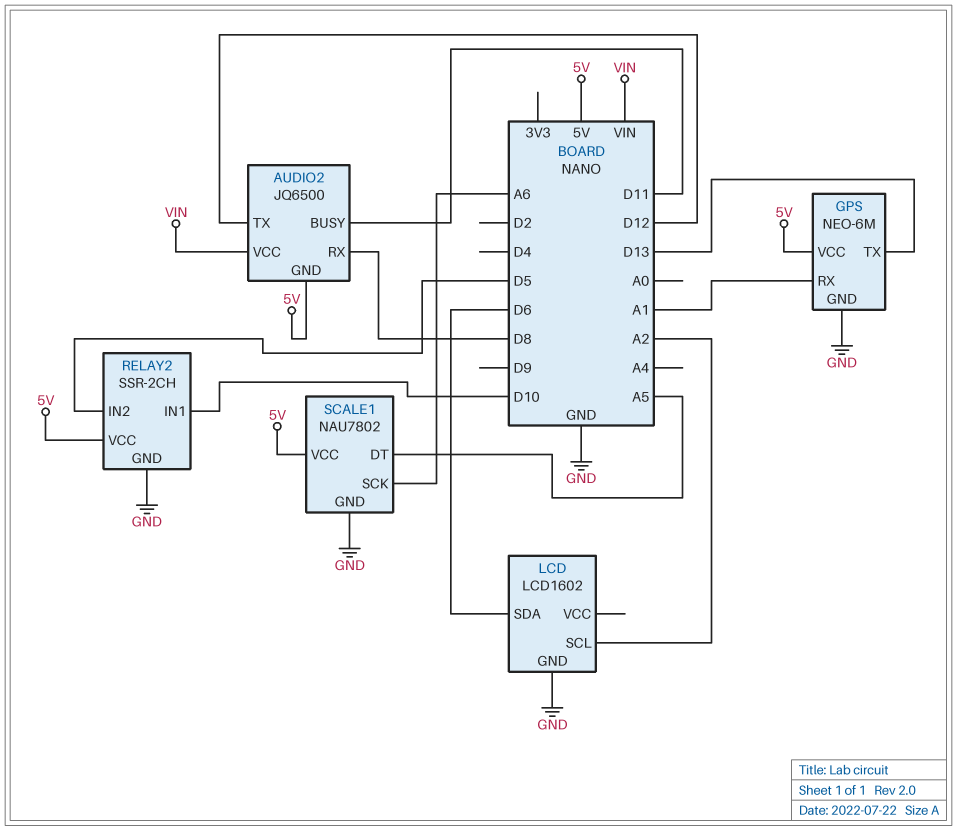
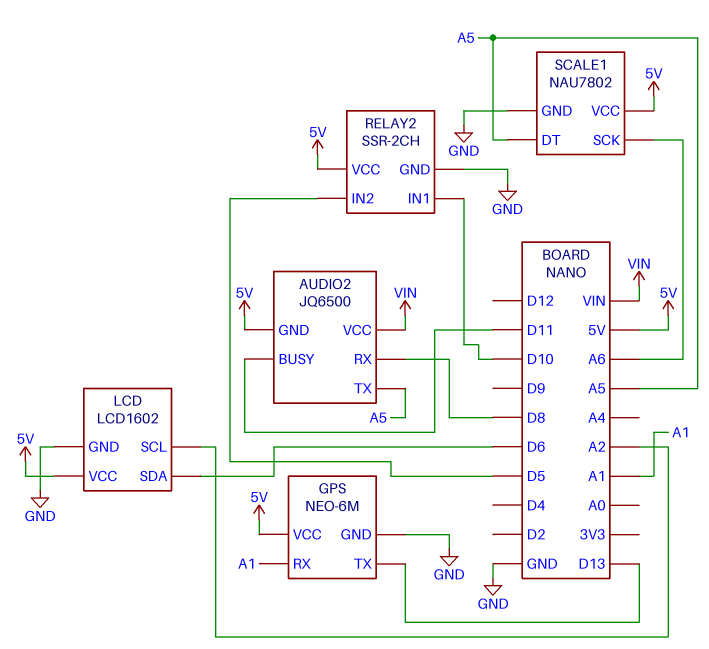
AUDIO2 pin TX: D12 -> A5
LCD pin VCC: none -> 5V

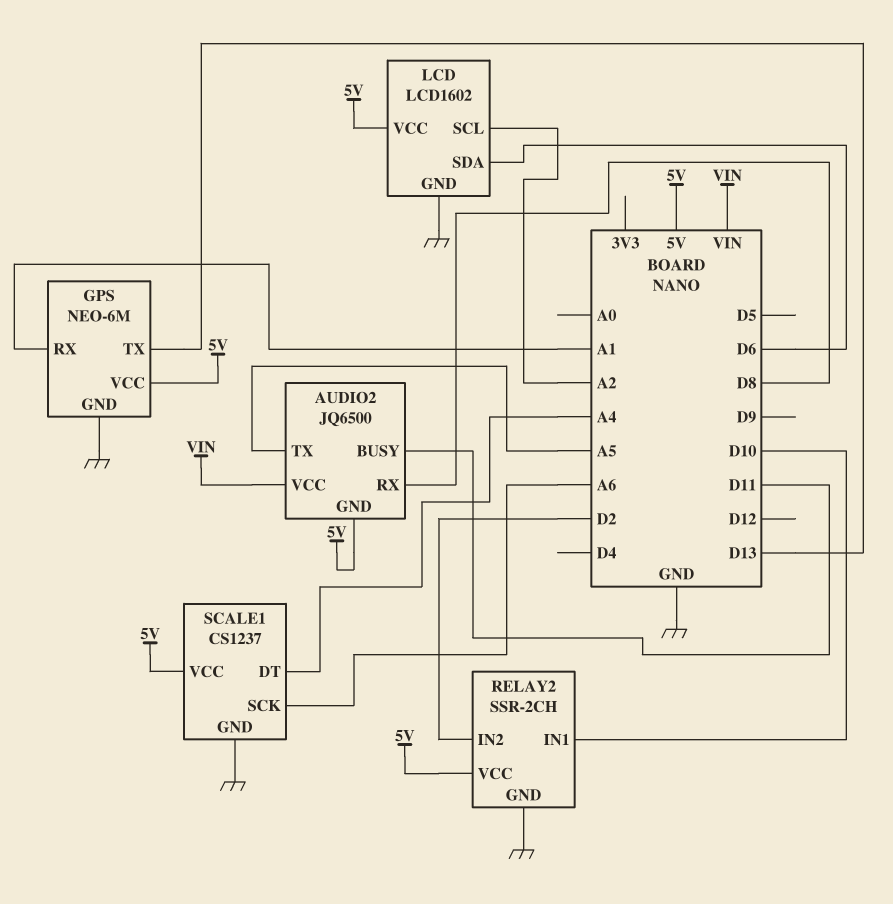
RELAY2 pin IN2: D5 -> D2
SCALE1: NAU7802 -> CS1237
SCALE1 pin DT: A5 -> A4

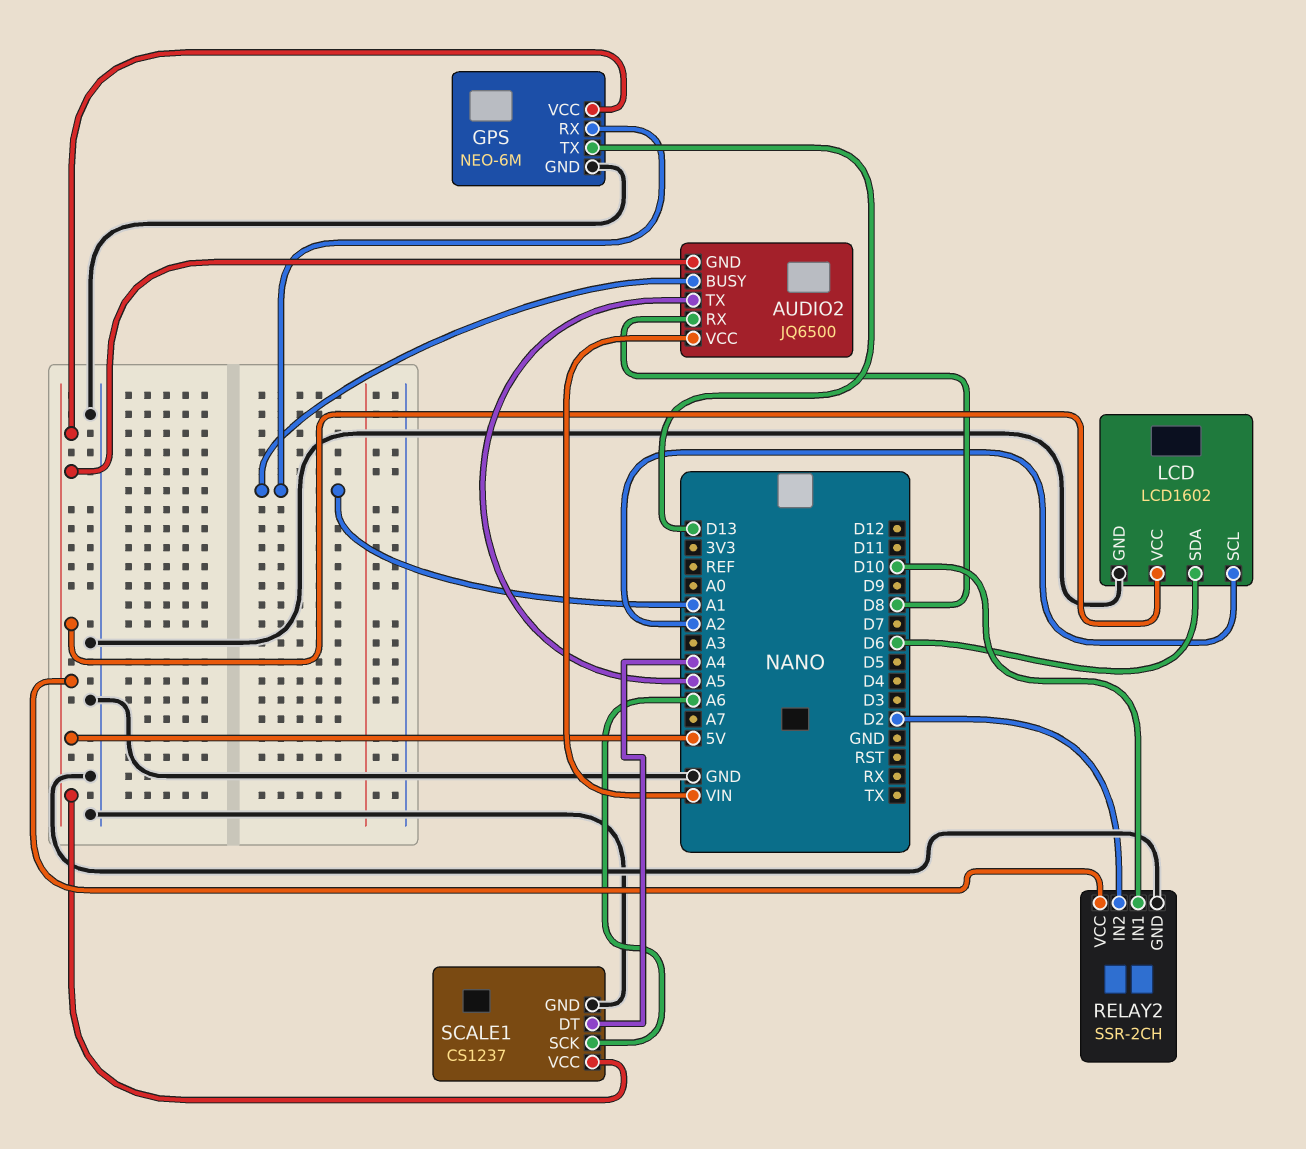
AUDIO2 pin BUSY: D11 -> A1

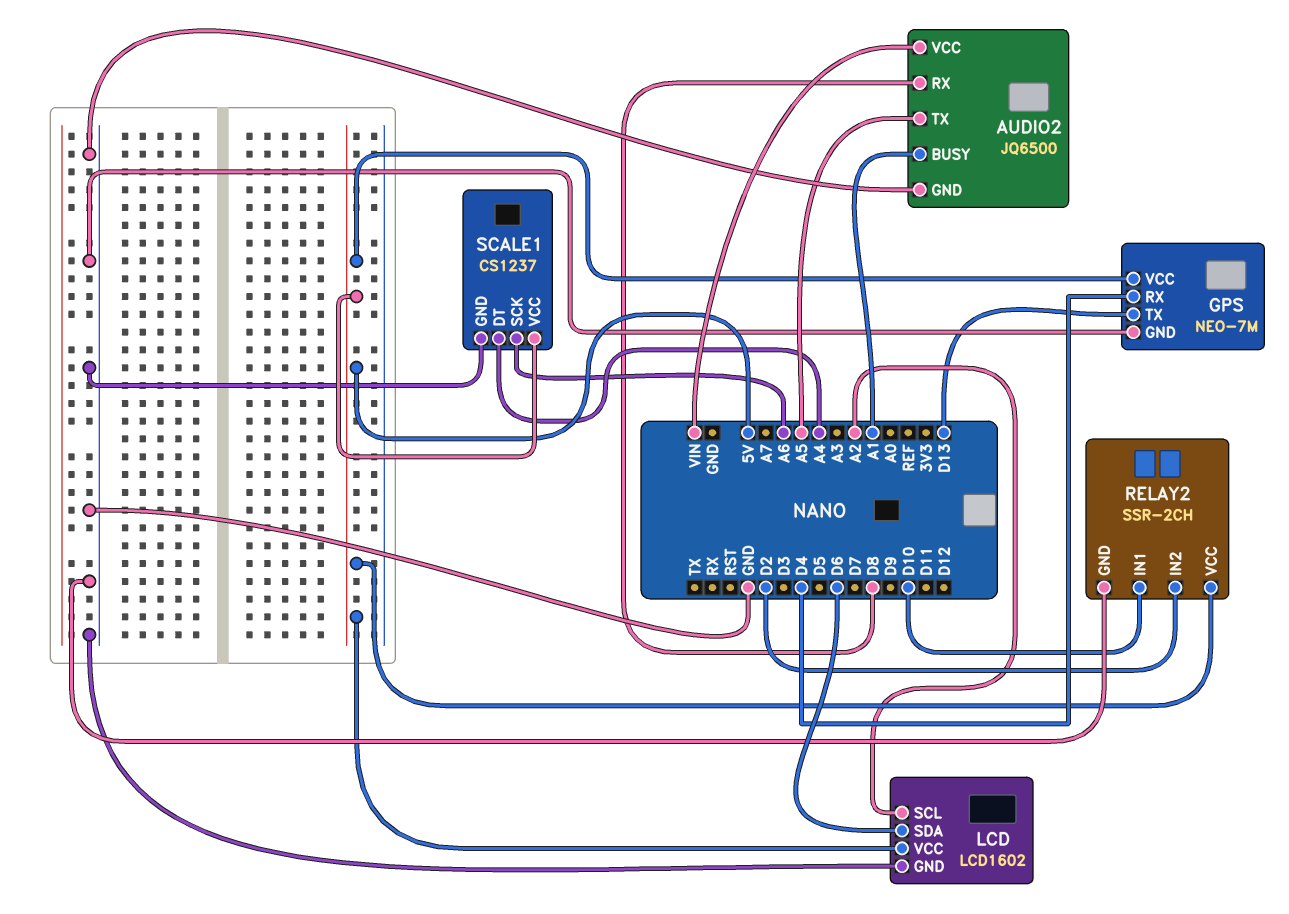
AUDIO2 pin GND: 5V -> GND
GPS: NEO-6M -> NEO-7M
GPS pin RX: A1 -> D4

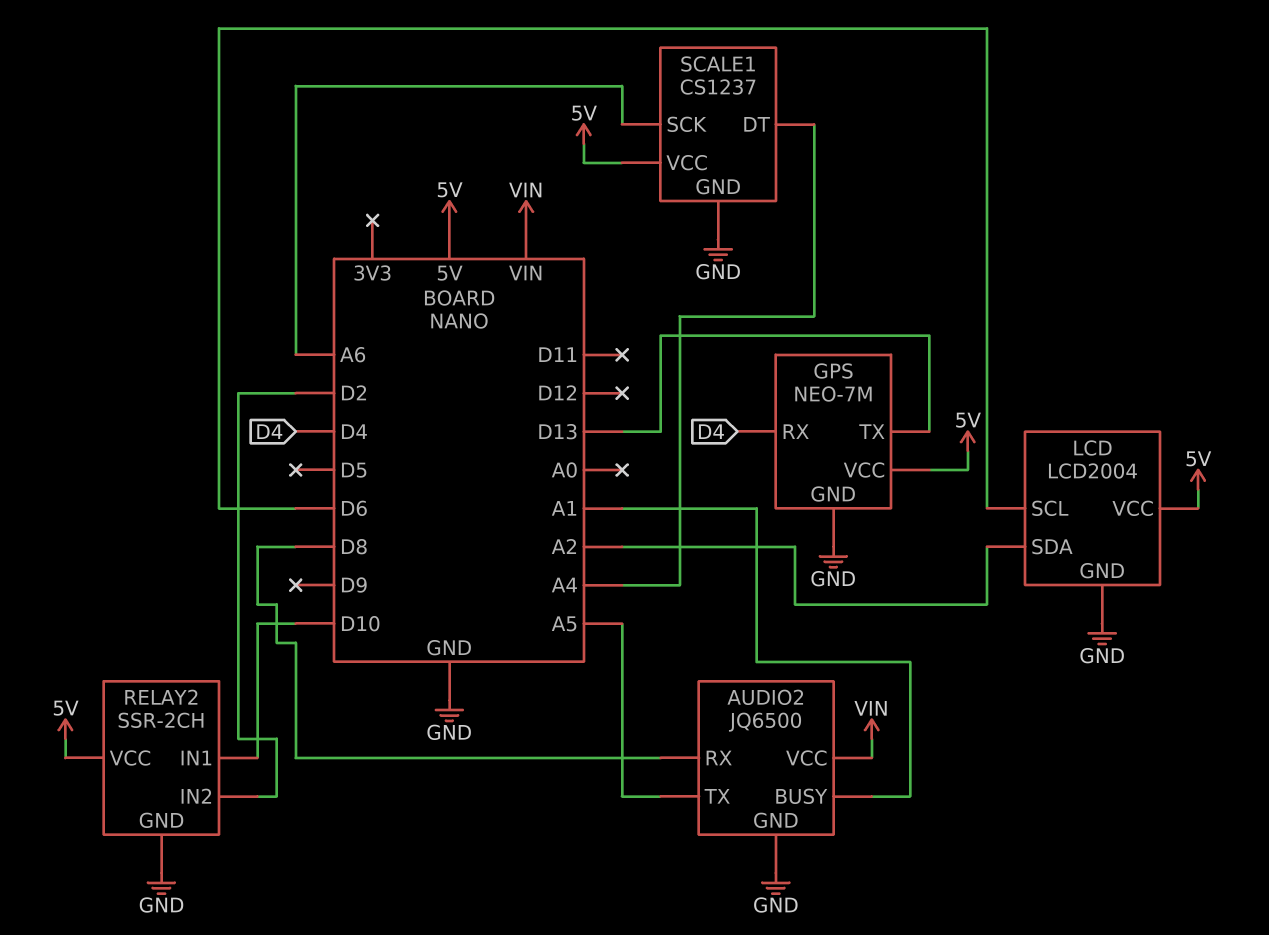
LCD: LCD1602 -> LCD2004
LCD pin SCL: A2 -> D6
LCD pin SDA: D6 -> A2

